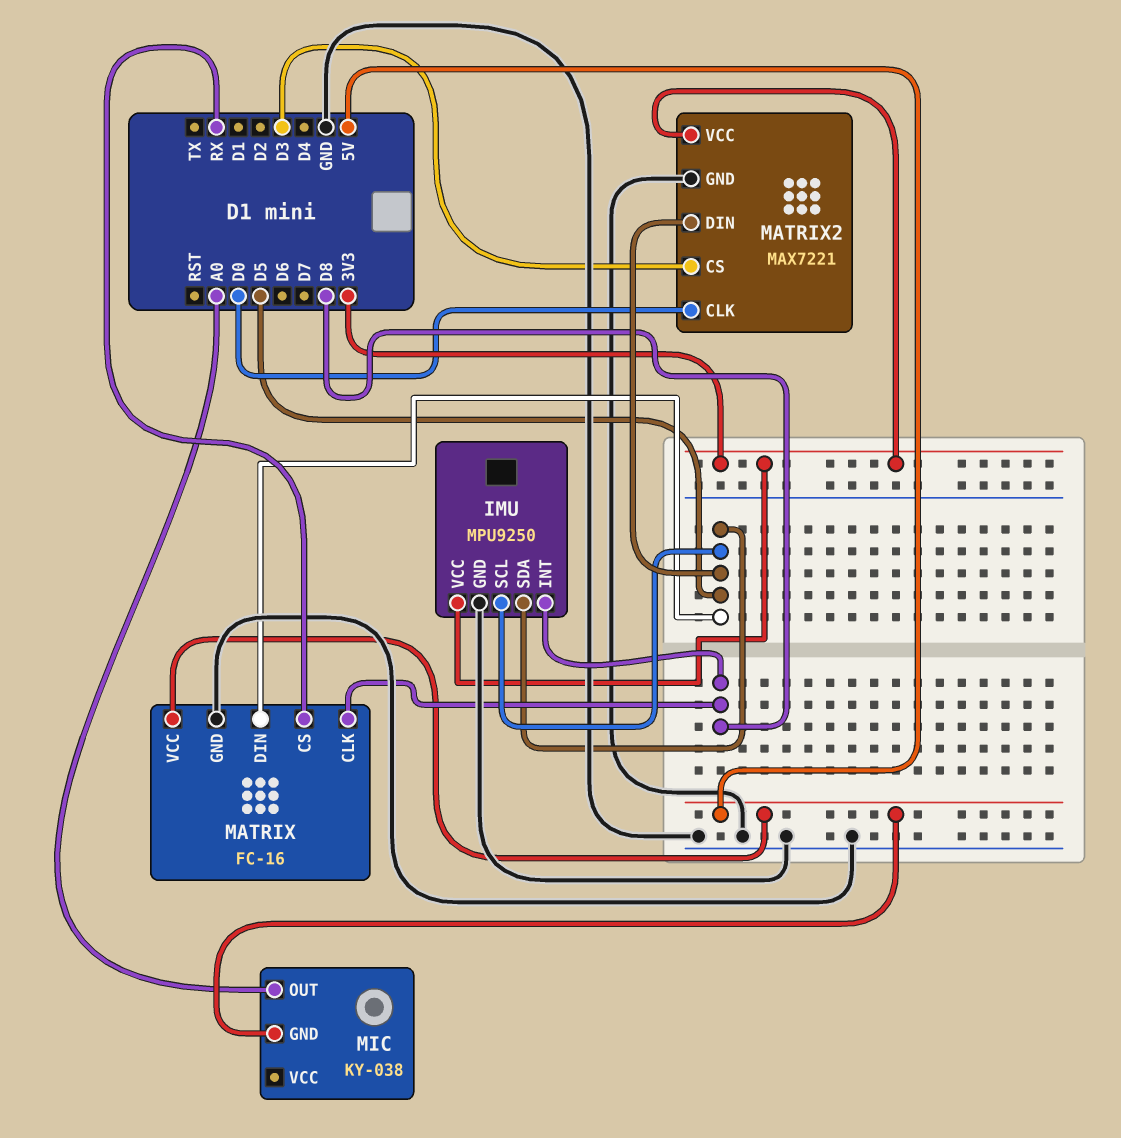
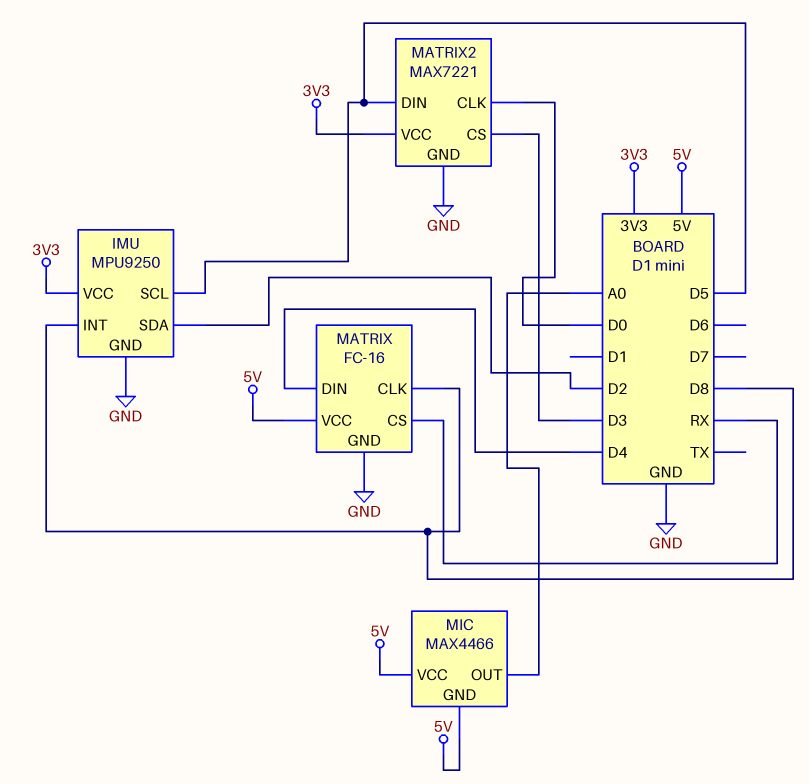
IMU pin SDA: D5 -> D2
MATRIX pin DIN: D5 -> D4
MIC: KY-038 -> MAX4466
MIC pin VCC: none -> 5V

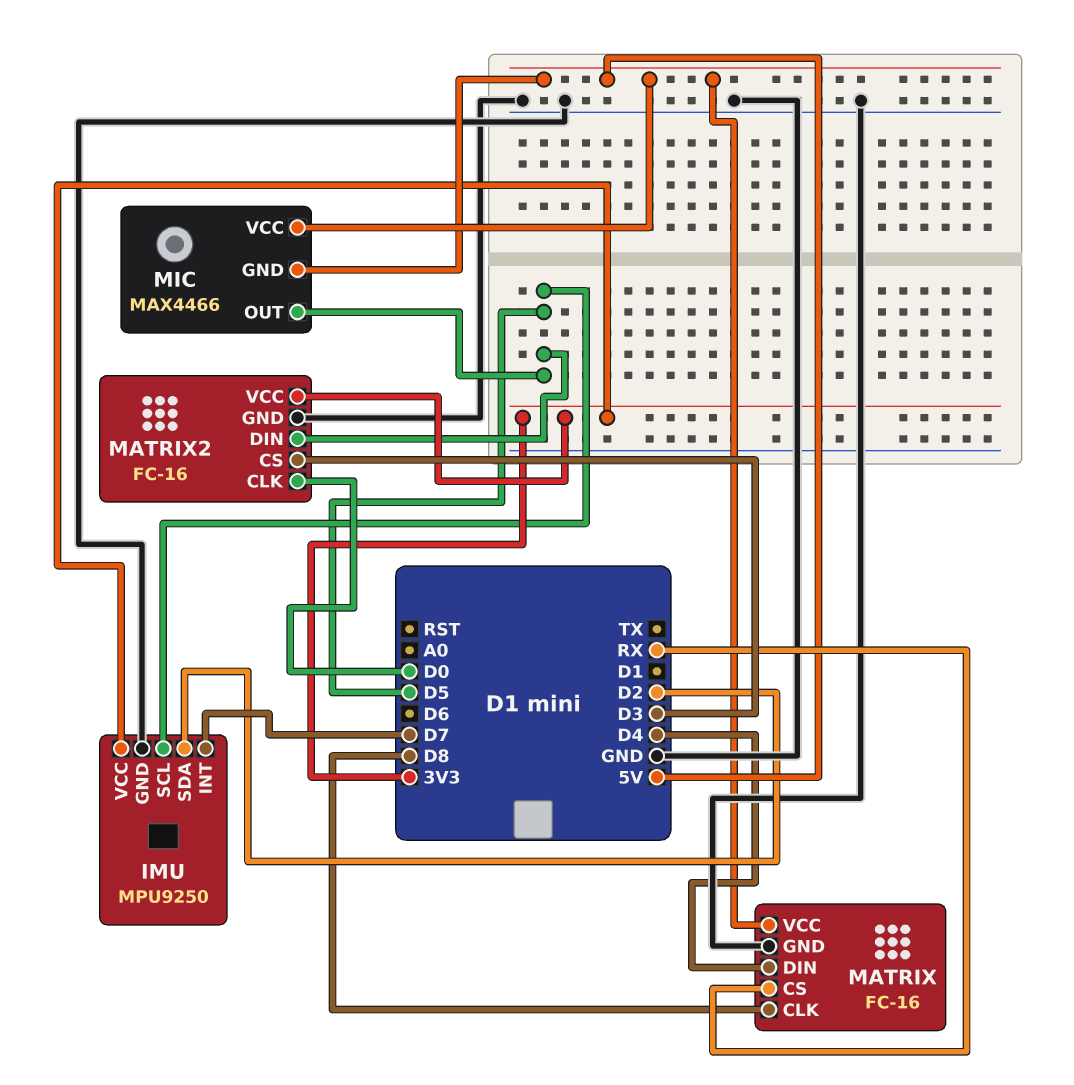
IMU pin INT: D8 -> D7
MATRIX2: MAX7221 -> FC-16
MIC pin OUT: A0 -> D5

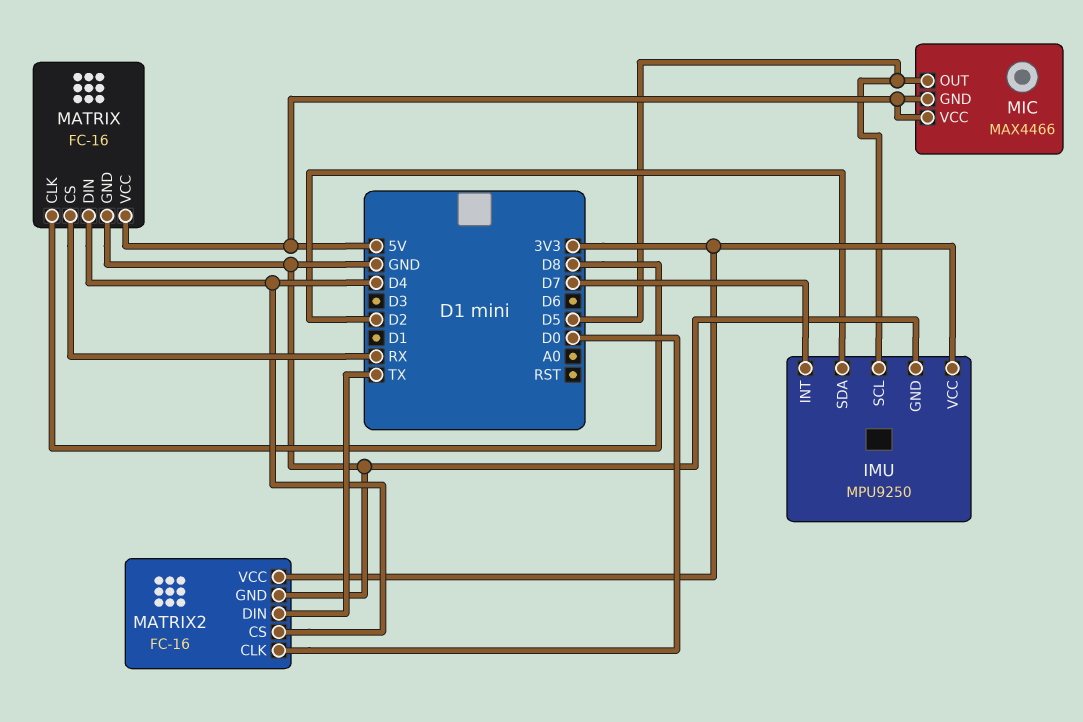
MATRIX2 pin CS: D3 -> D4
MATRIX2 pin DIN: D5 -> TX

